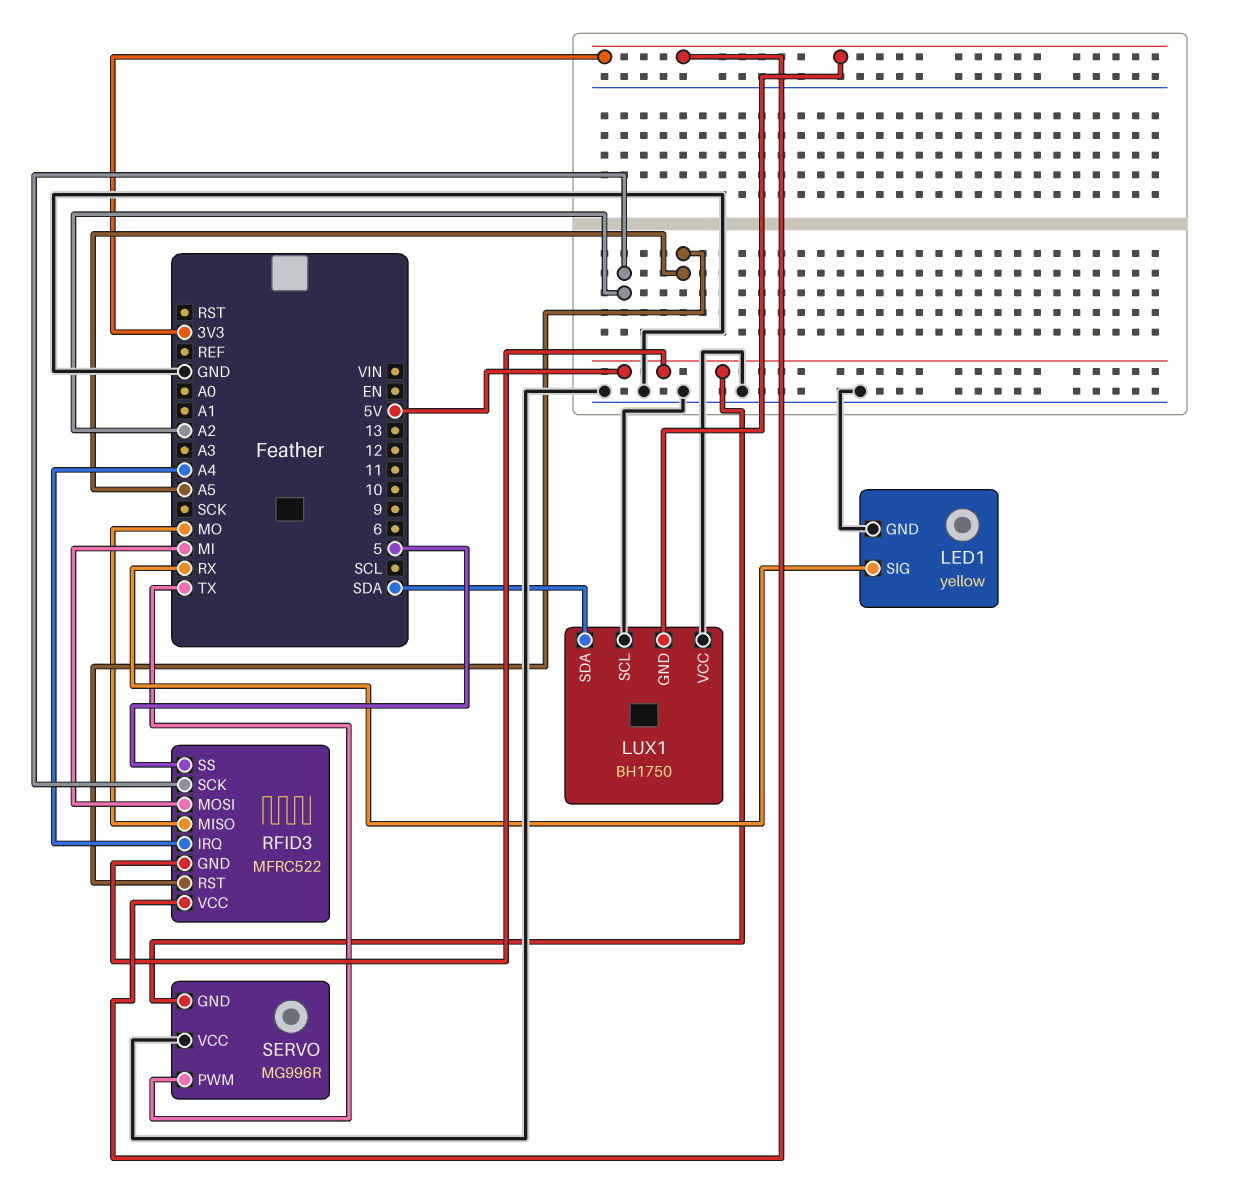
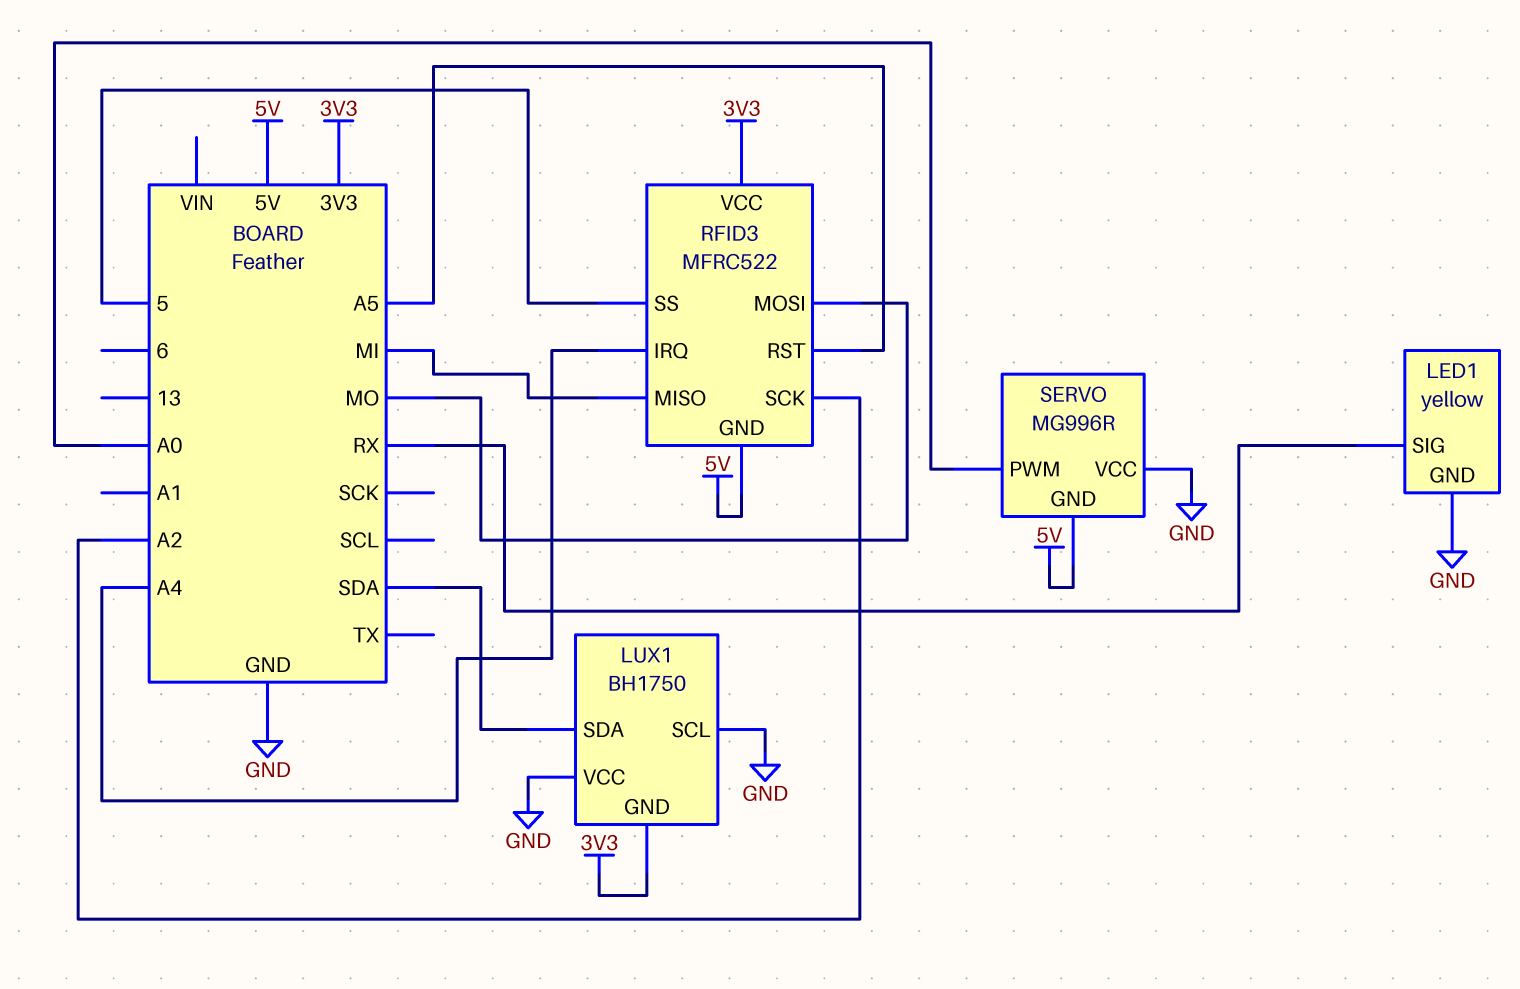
RFID3 pin MISO: MO -> MI
RFID3 pin MOSI: MI -> MO
SERVO pin PWM: TX -> A0

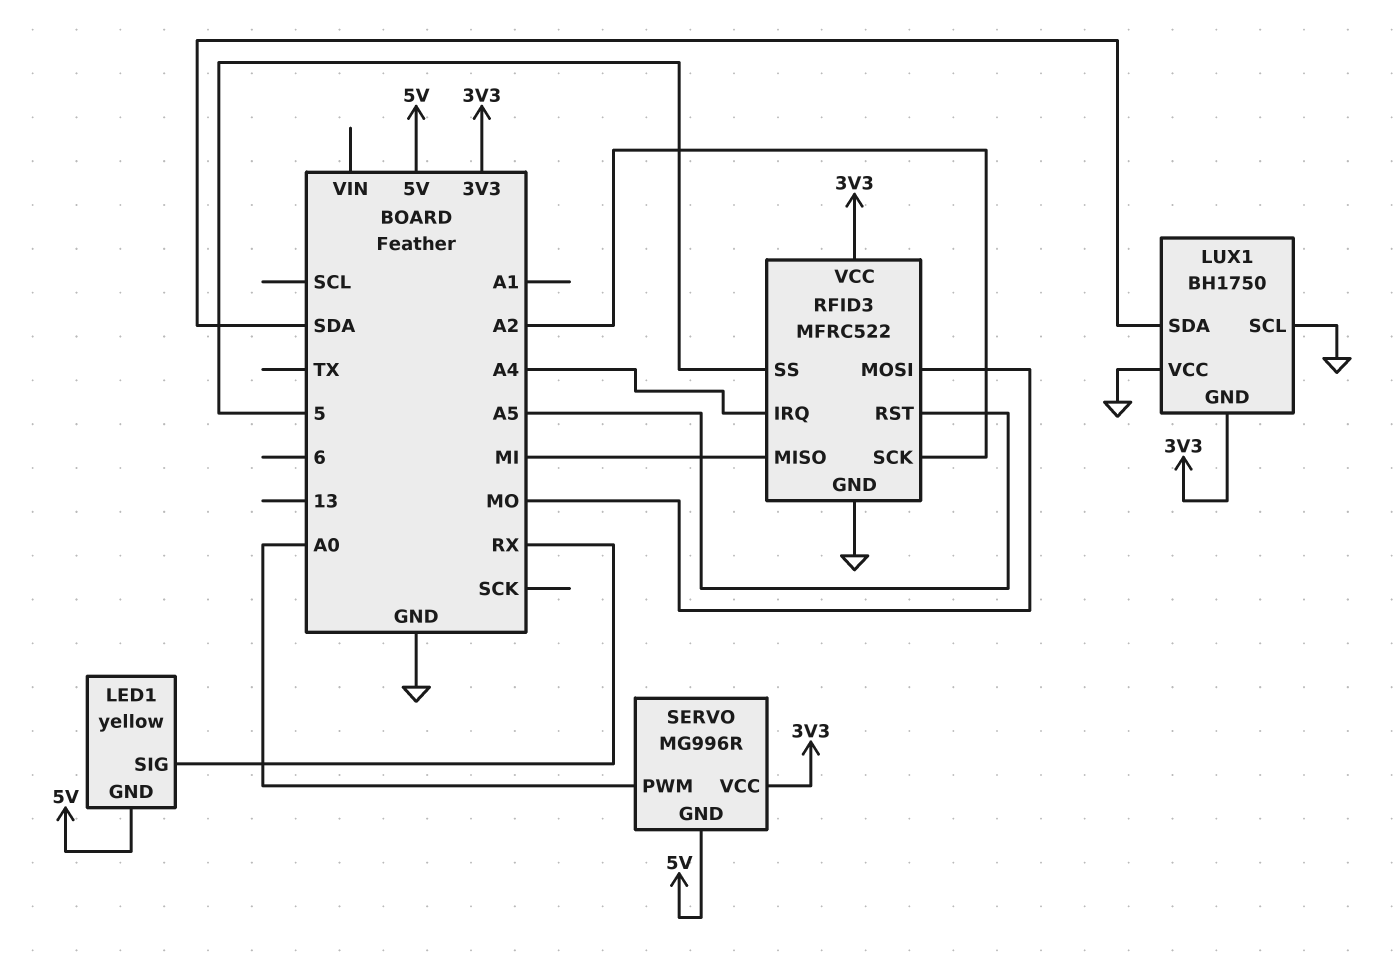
LED1 pin GND: GND -> 5V
RFID3 pin GND: 5V -> GND
SERVO pin VCC: GND -> 3V3

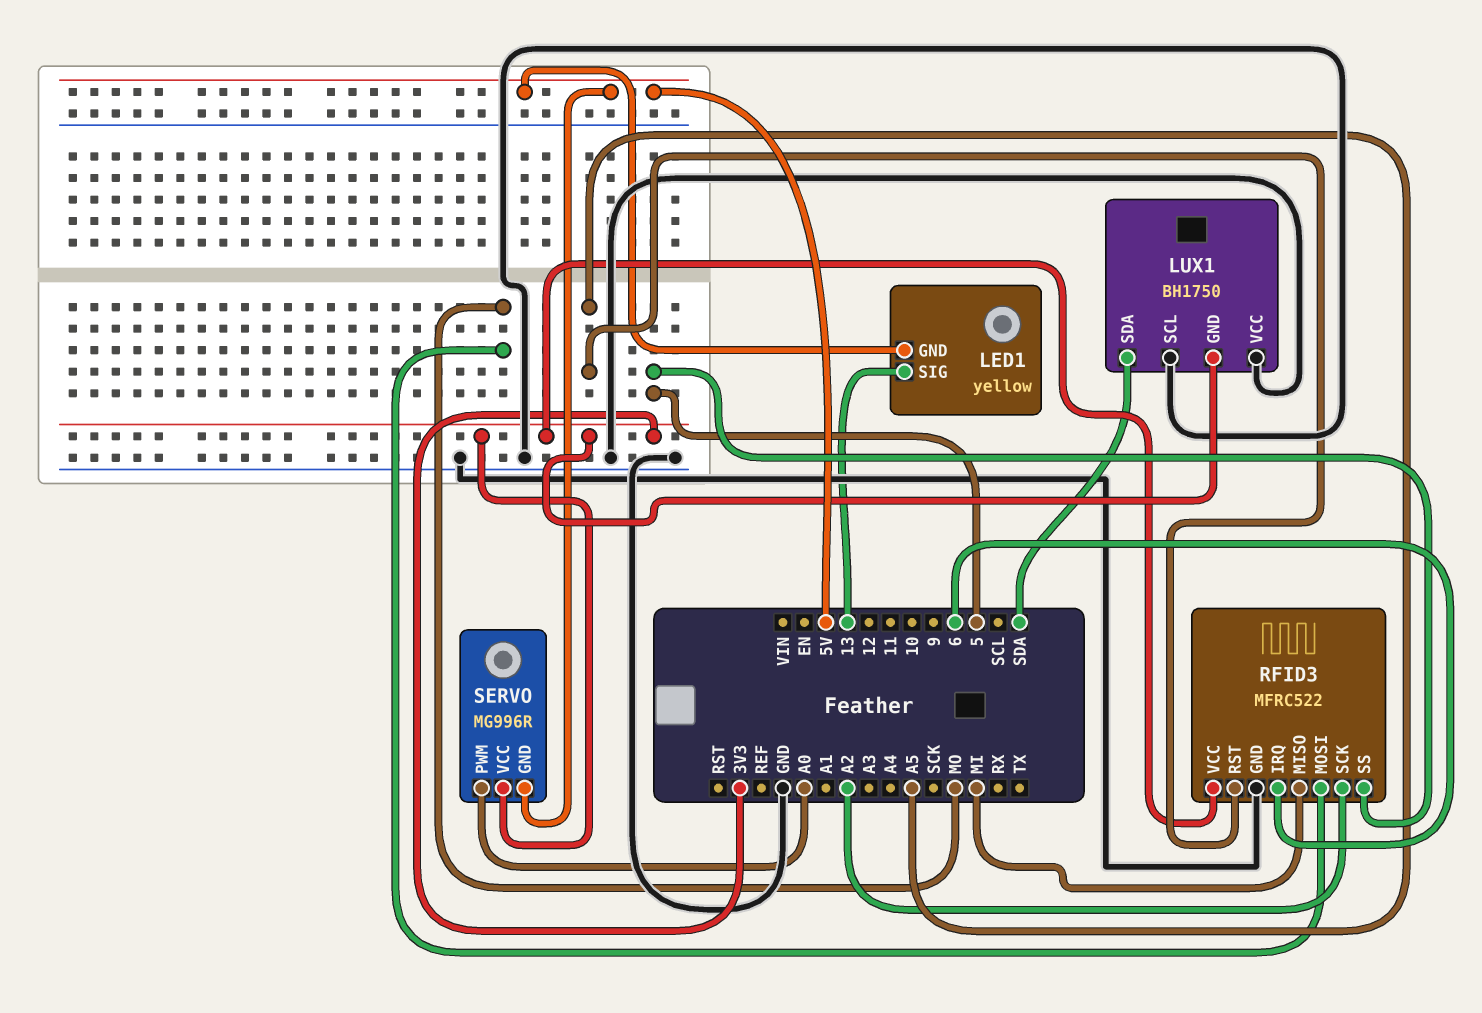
LED1 pin SIG: RX -> 13
RFID3 pin IRQ: A4 -> 6

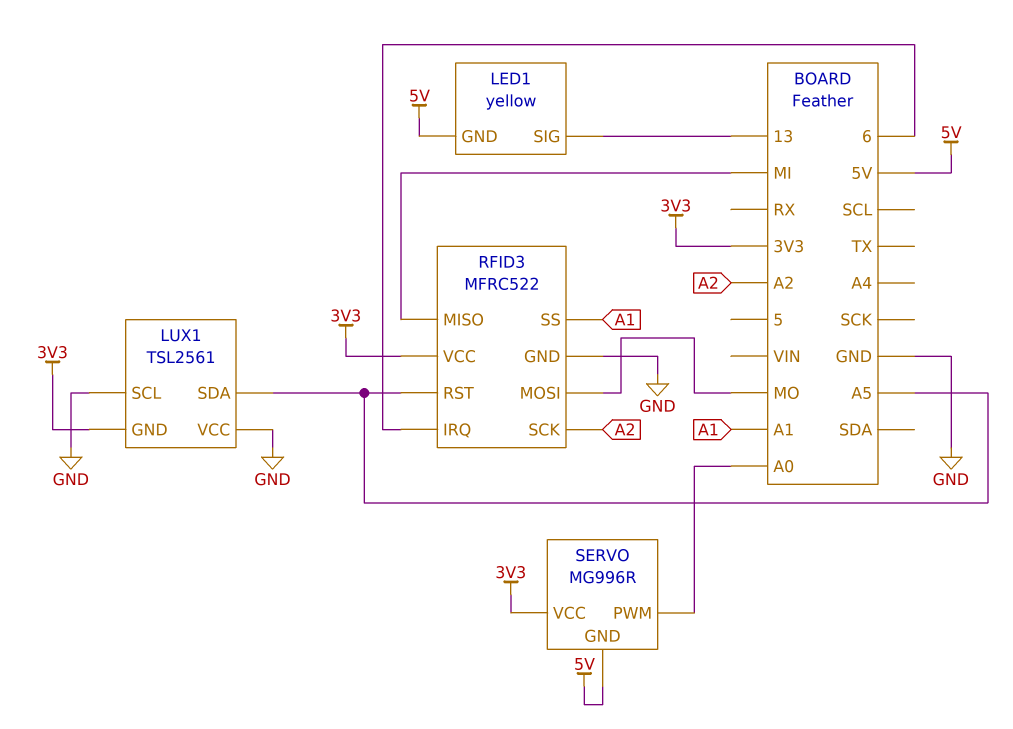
LUX1: BH1750 -> TSL2561
LUX1 pin SDA: SDA -> A5
RFID3 pin SS: 5 -> A1

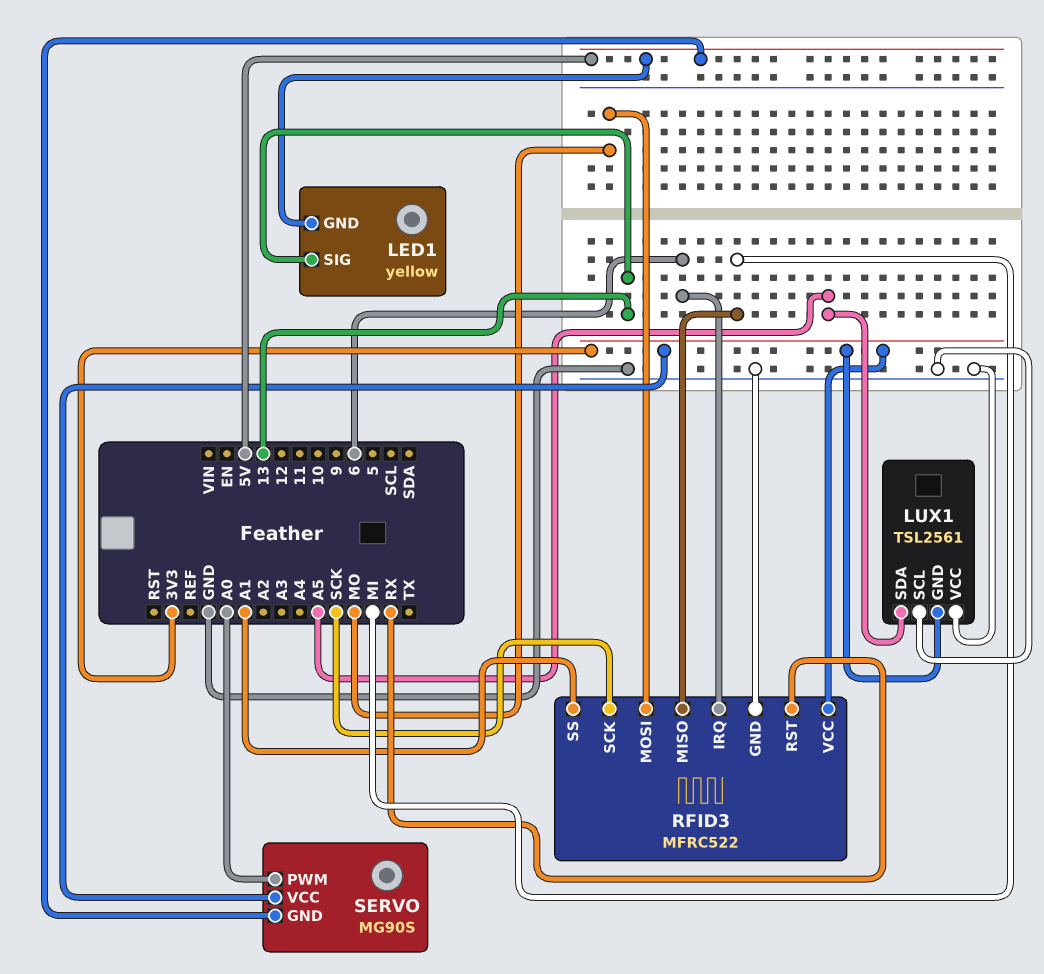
RFID3 pin RST: A5 -> RX
RFID3 pin SCK: A2 -> SCK
SERVO: MG996R -> MG90S

